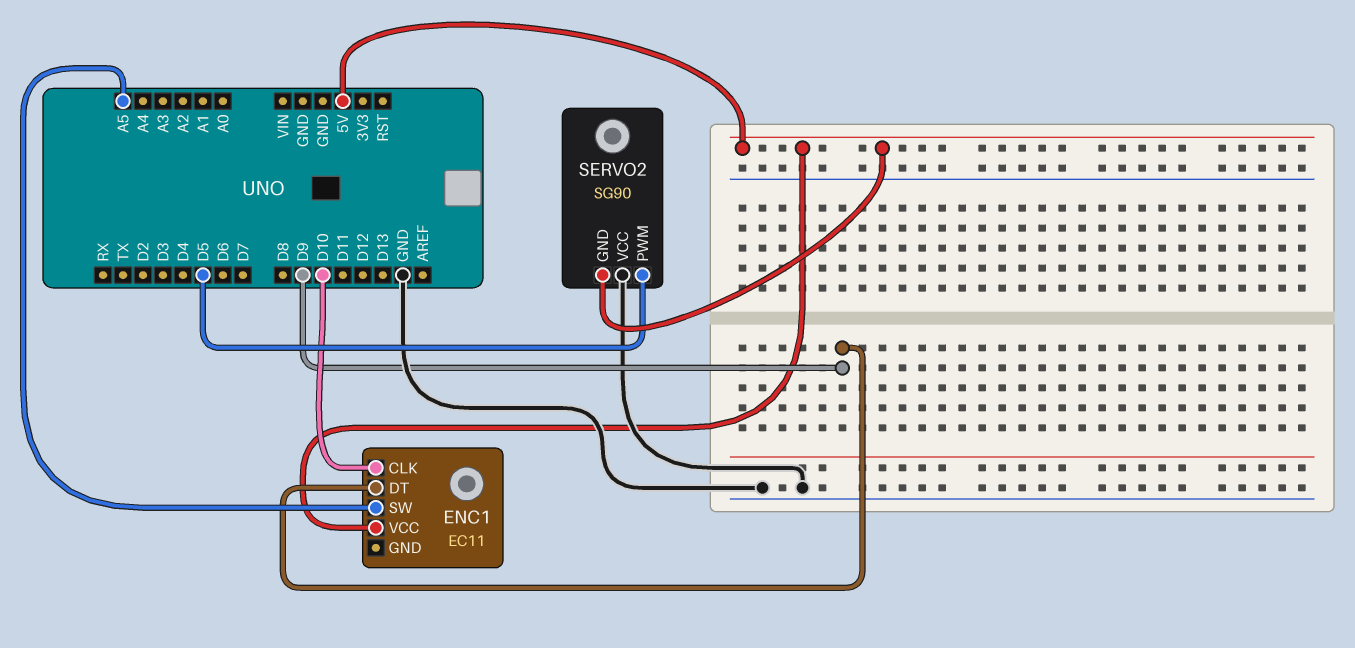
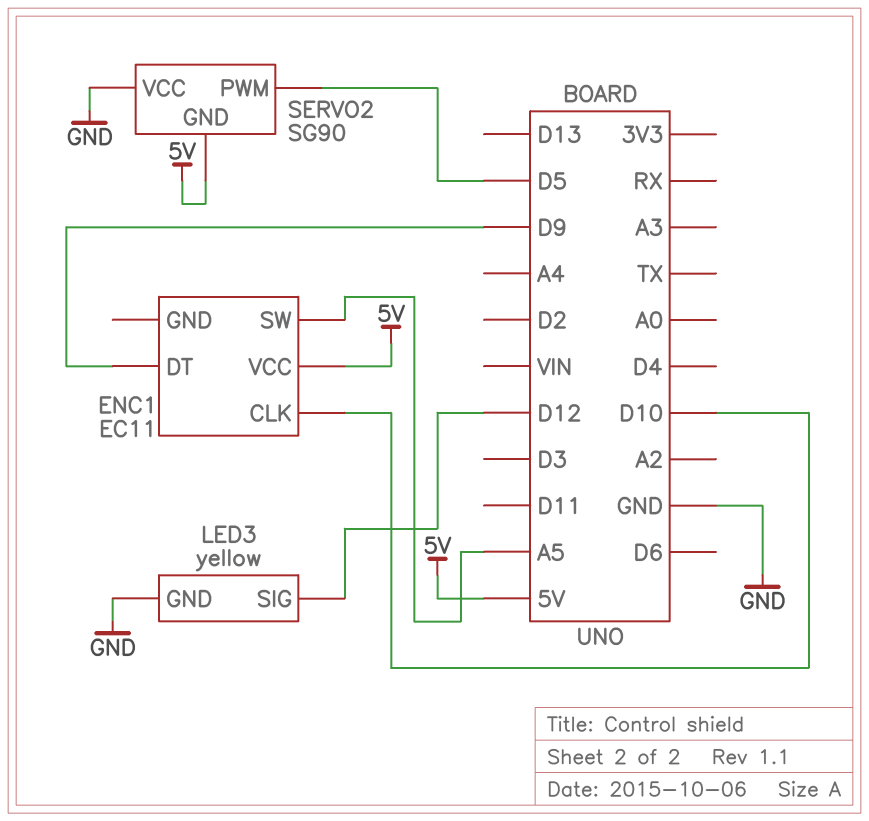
LED3: none -> yellow
LED3 pin GND: none -> GND
LED3 pin SIG: none -> D12

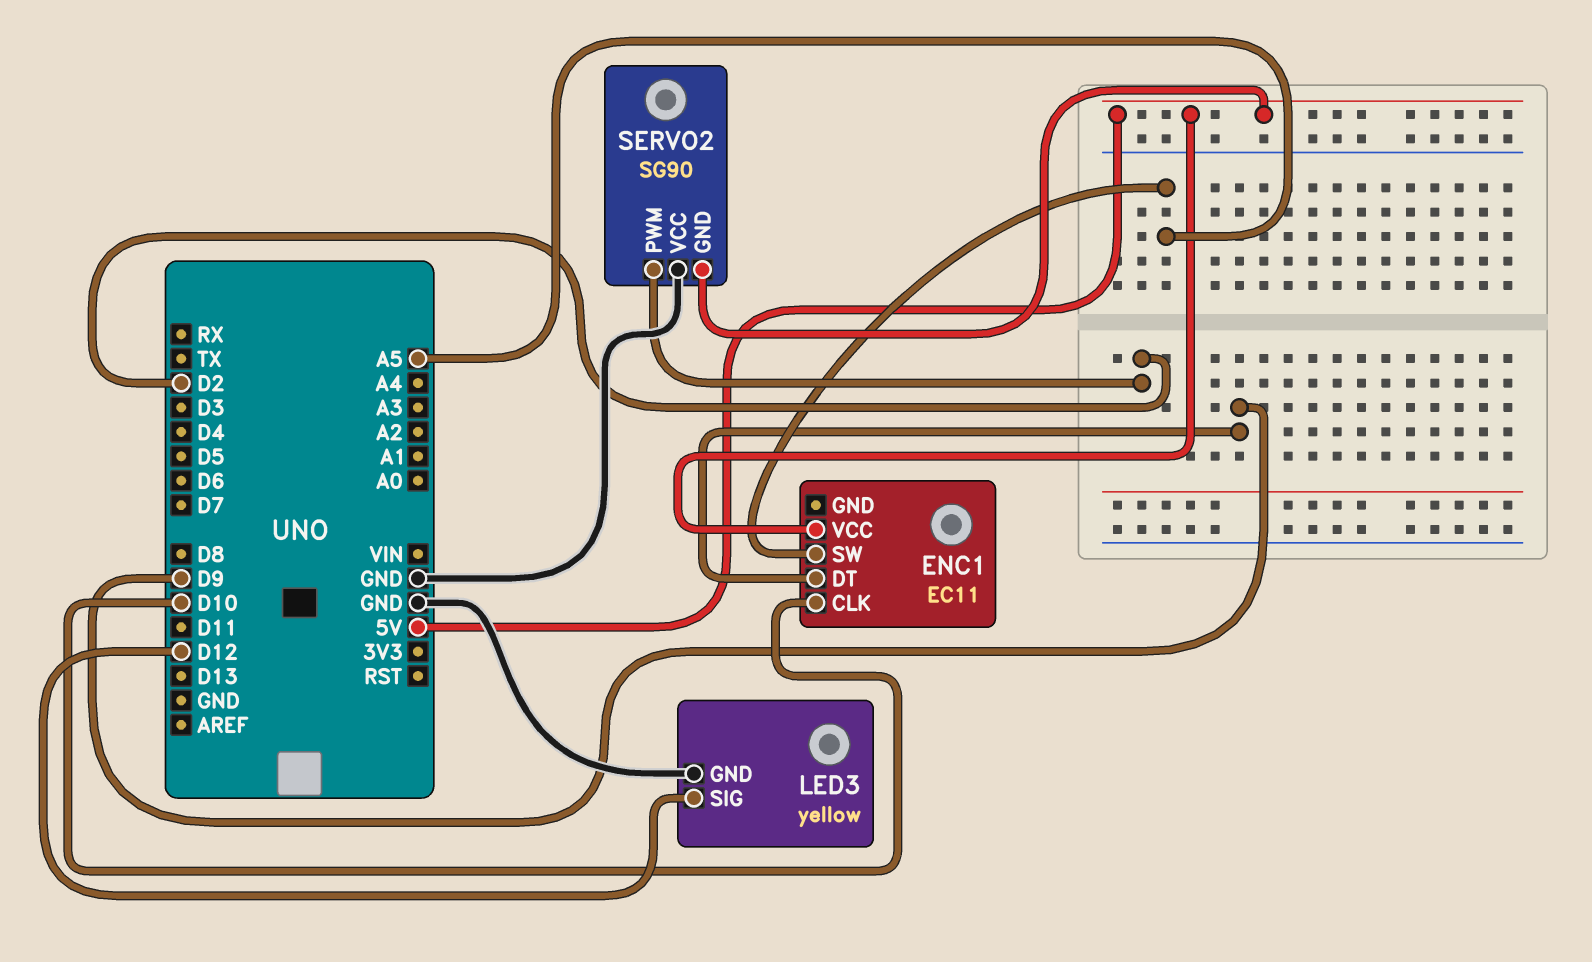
SERVO2 pin PWM: D5 -> D2

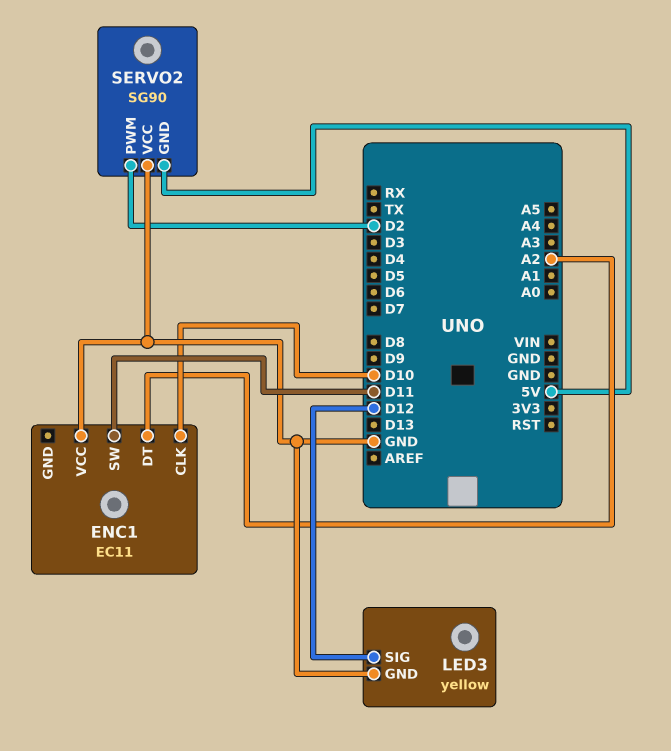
ENC1 pin DT: D9 -> A2
ENC1 pin SW: A5 -> D11
ENC1 pin VCC: 5V -> GND

